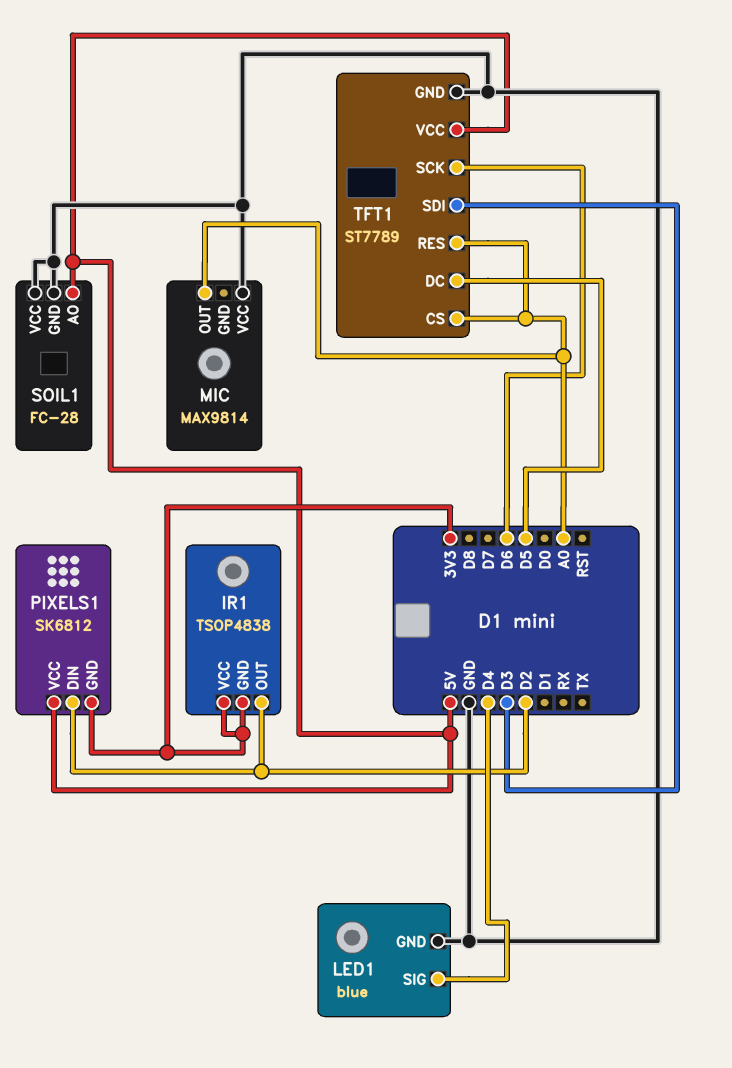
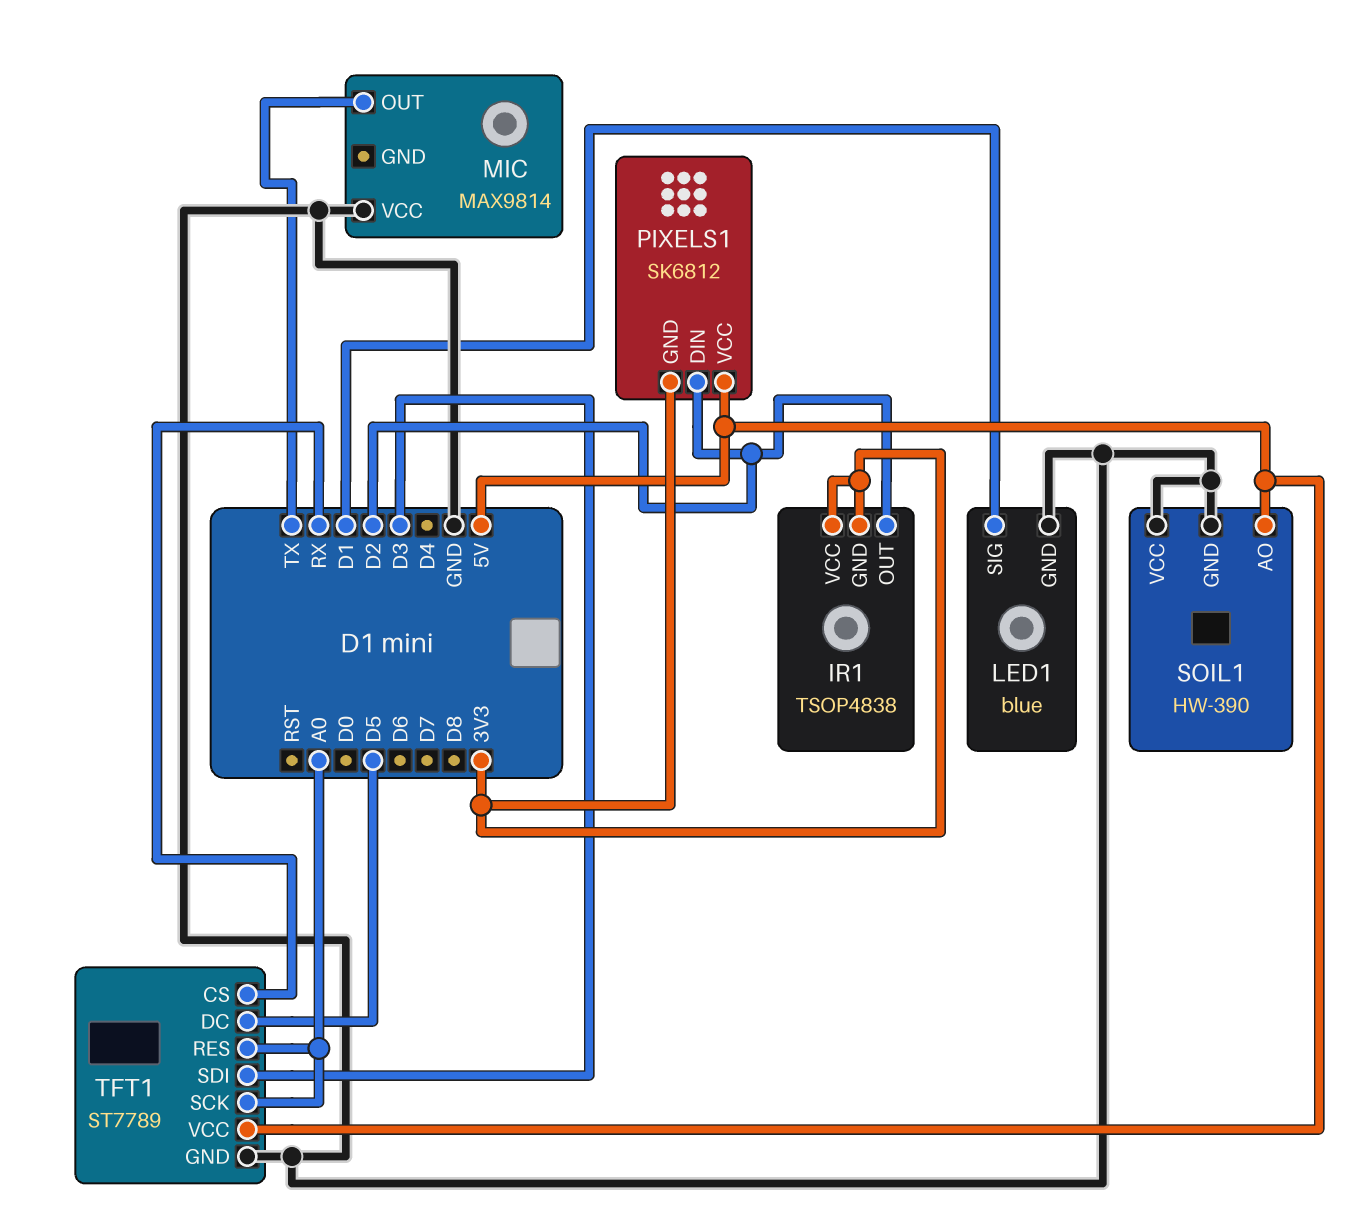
LED1 pin SIG: D4 -> D1
MIC pin OUT: A0 -> TX
SOIL1: FC-28 -> HW-390
TFT1 pin CS: A0 -> RX
TFT1 pin SCK: D6 -> A0

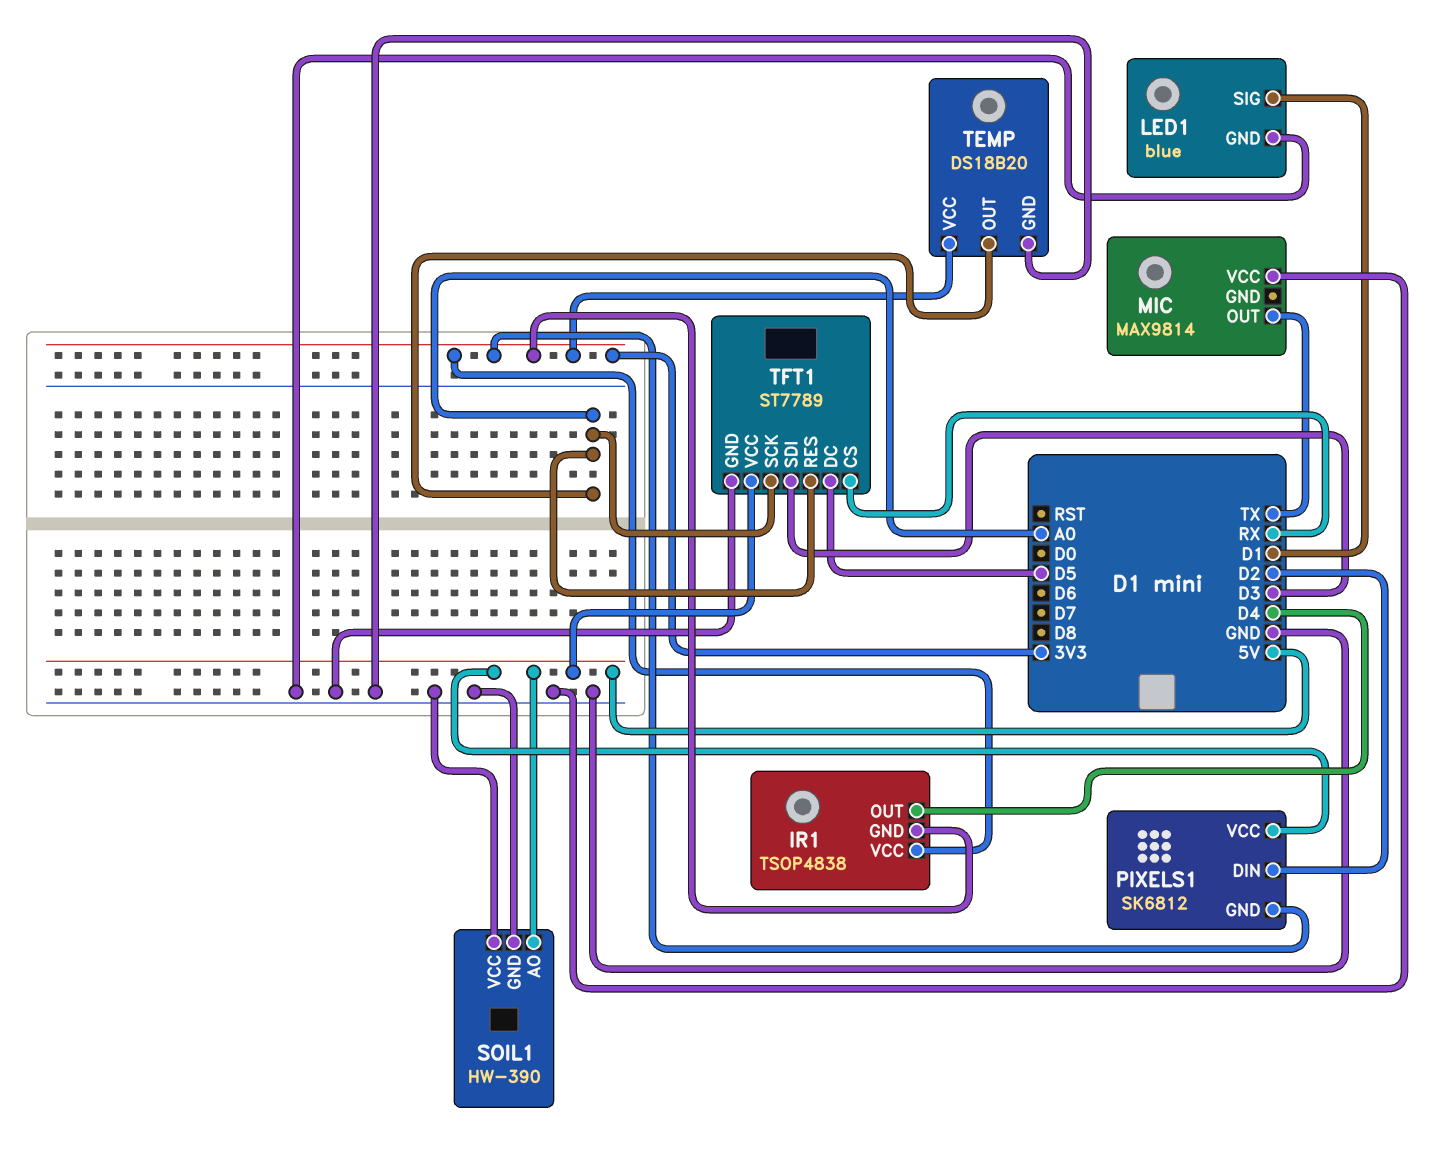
IR1 pin OUT: D2 -> D4
TEMP: none -> DS18B20
TEMP pin GND: none -> GND
TEMP pin OUT: none -> A0
TEMP pin VCC: none -> 3V3

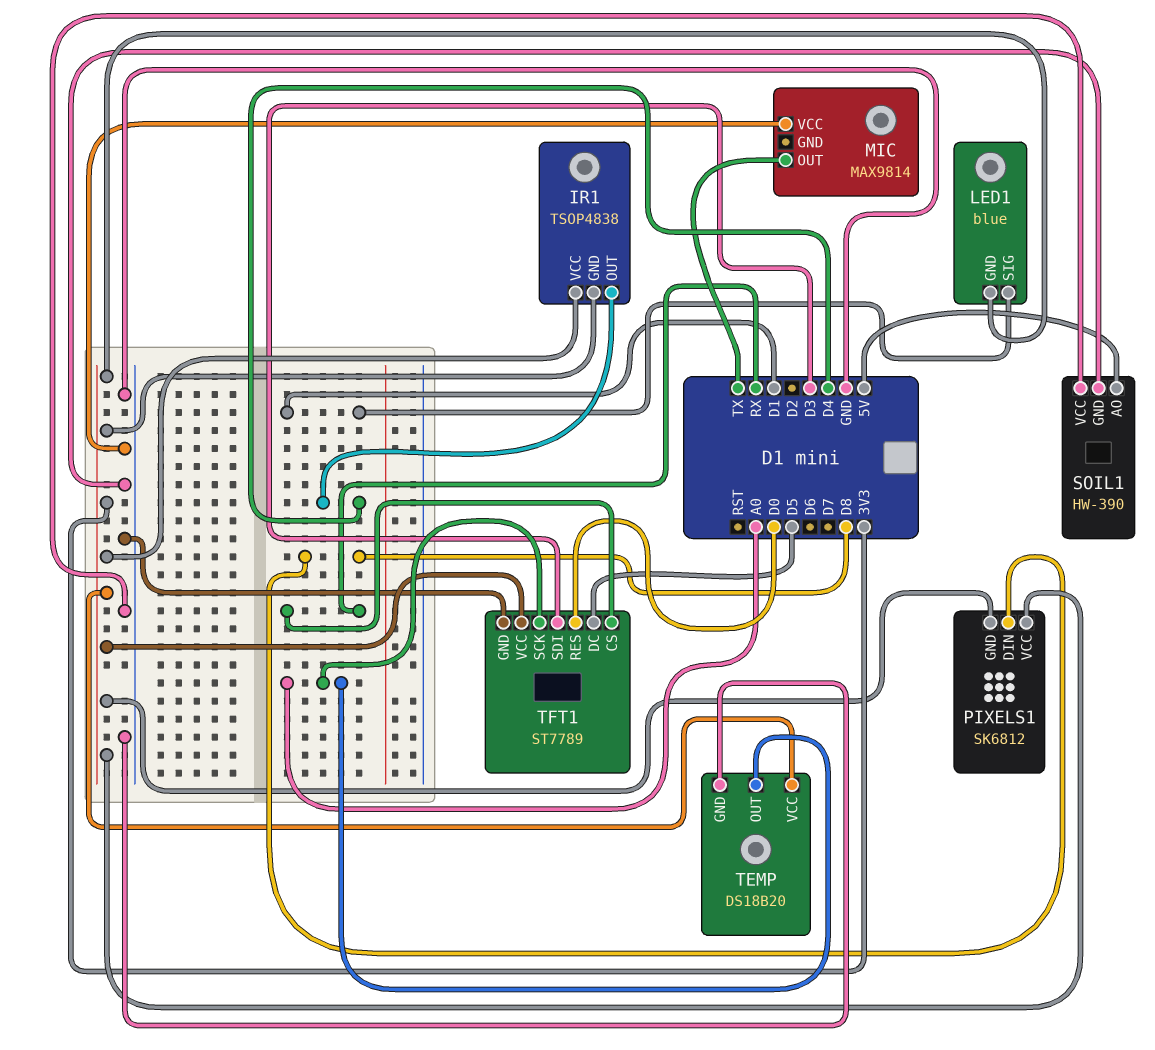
LED1 pin GND: GND -> 3V3
PIXELS1 pin DIN: D2 -> D8
PIXELS1 pin VCC: 5V -> 3V3
TFT1 pin RES: A0 -> D0
TFT1 pin VCC: 5V -> 3V3

